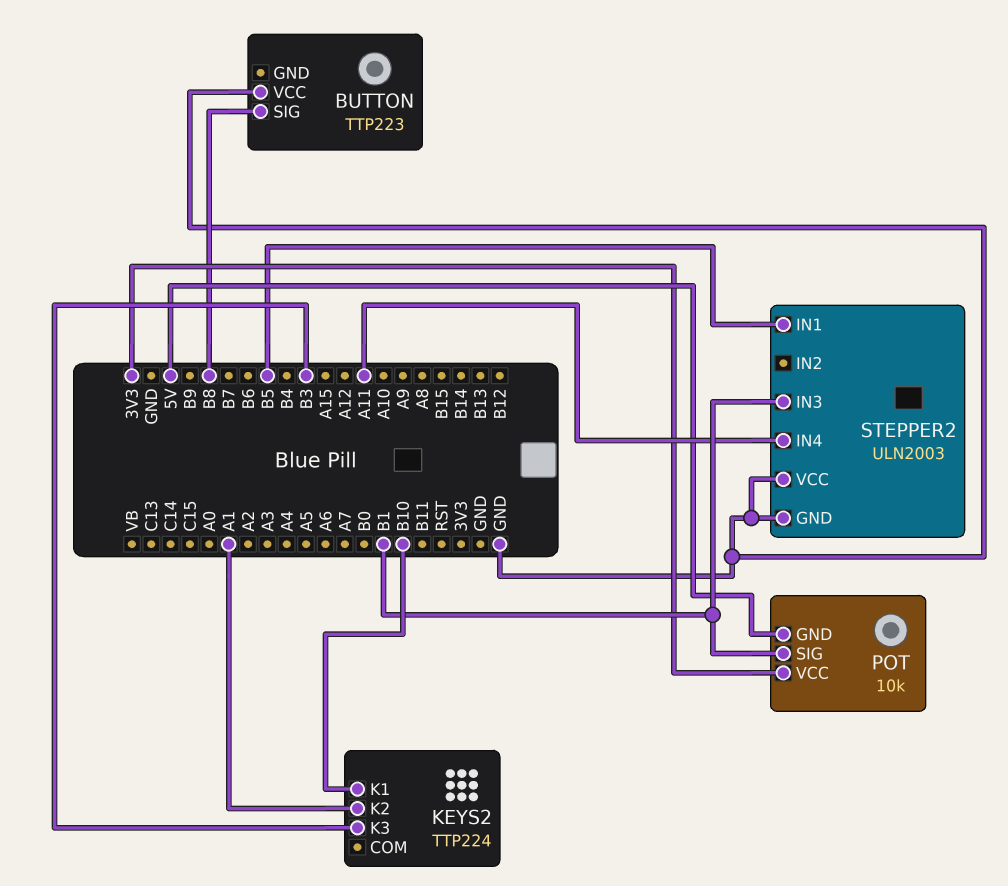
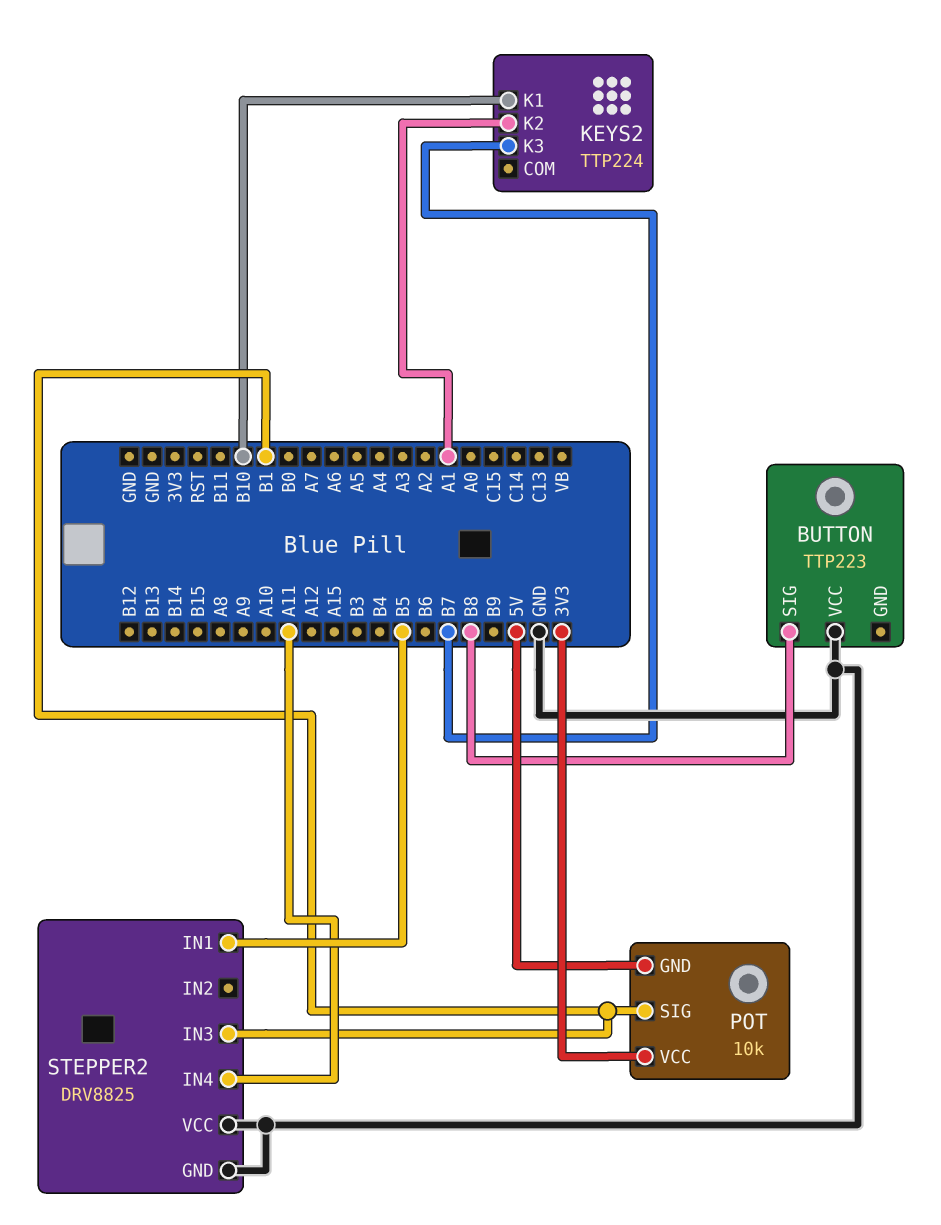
KEYS2 pin K3: B3 -> B7
STEPPER2: ULN2003 -> DRV8825

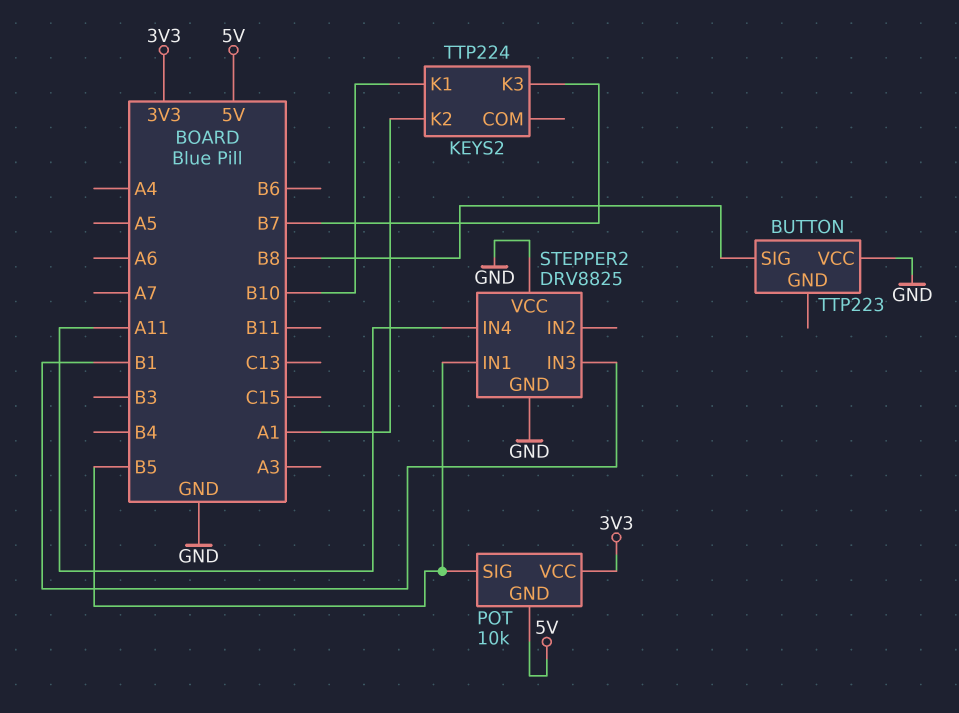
POT pin SIG: B1 -> B5

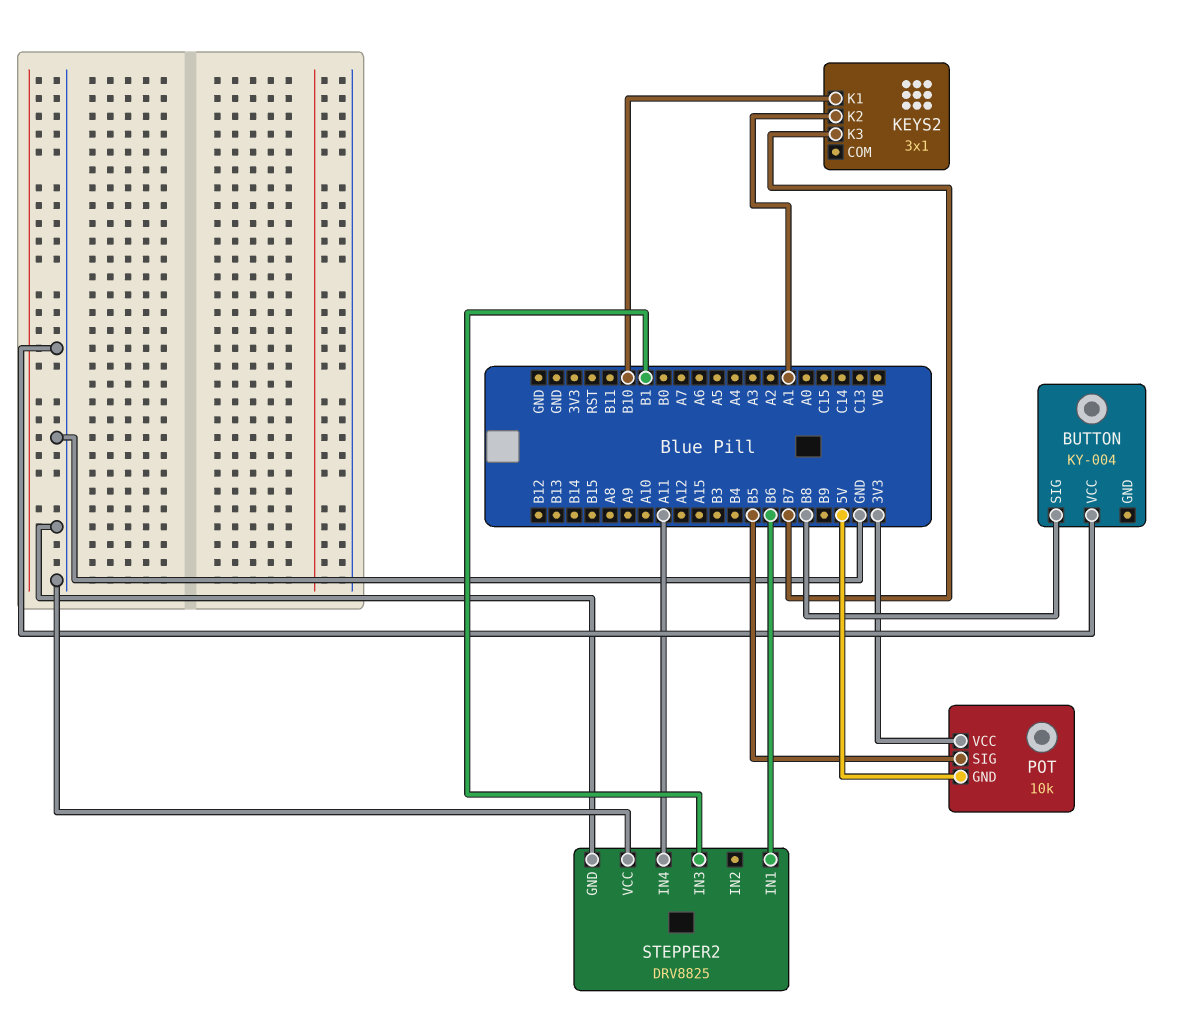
BUTTON: TTP223 -> KY-004
KEYS2: TTP224 -> 3x1
STEPPER2 pin IN1: B5 -> B6

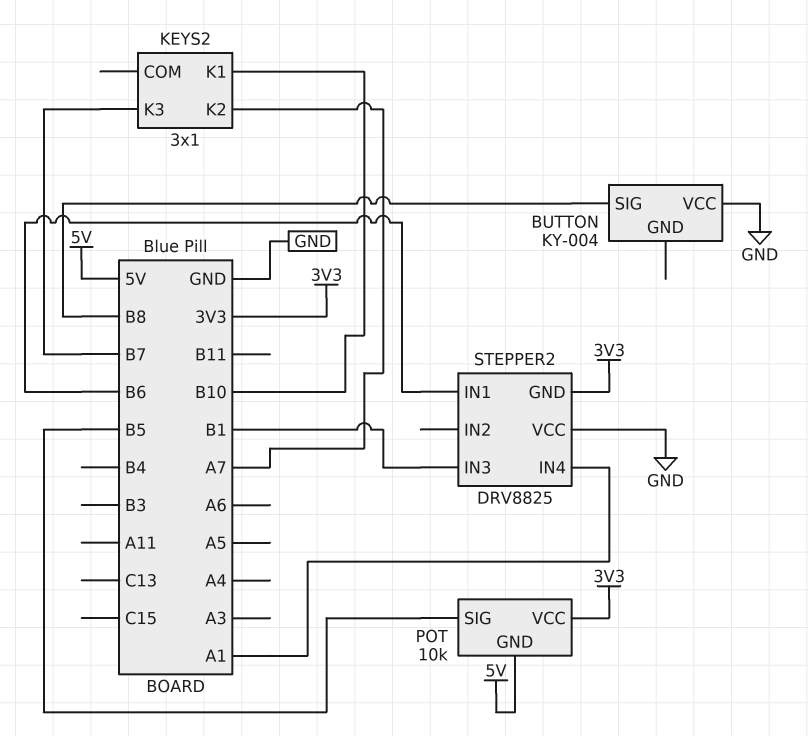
KEYS2 pin K2: A1 -> A7
STEPPER2 pin GND: GND -> 3V3
STEPPER2 pin IN4: A11 -> A1

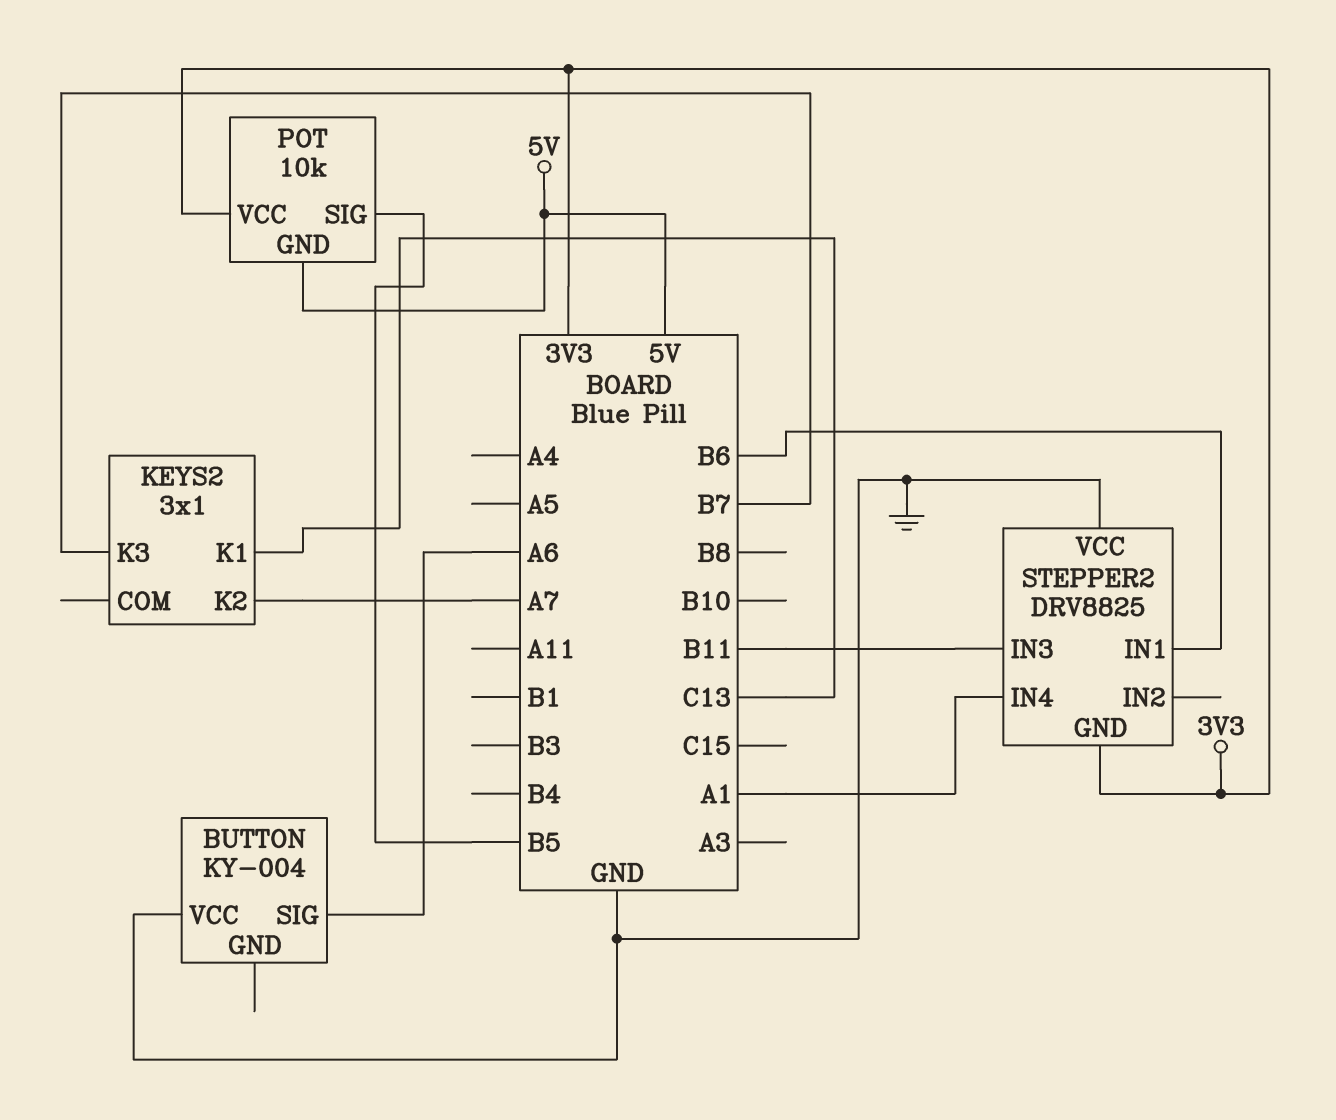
BUTTON pin SIG: B8 -> A6
KEYS2 pin K1: B10 -> C13
STEPPER2 pin IN3: B1 -> B11

